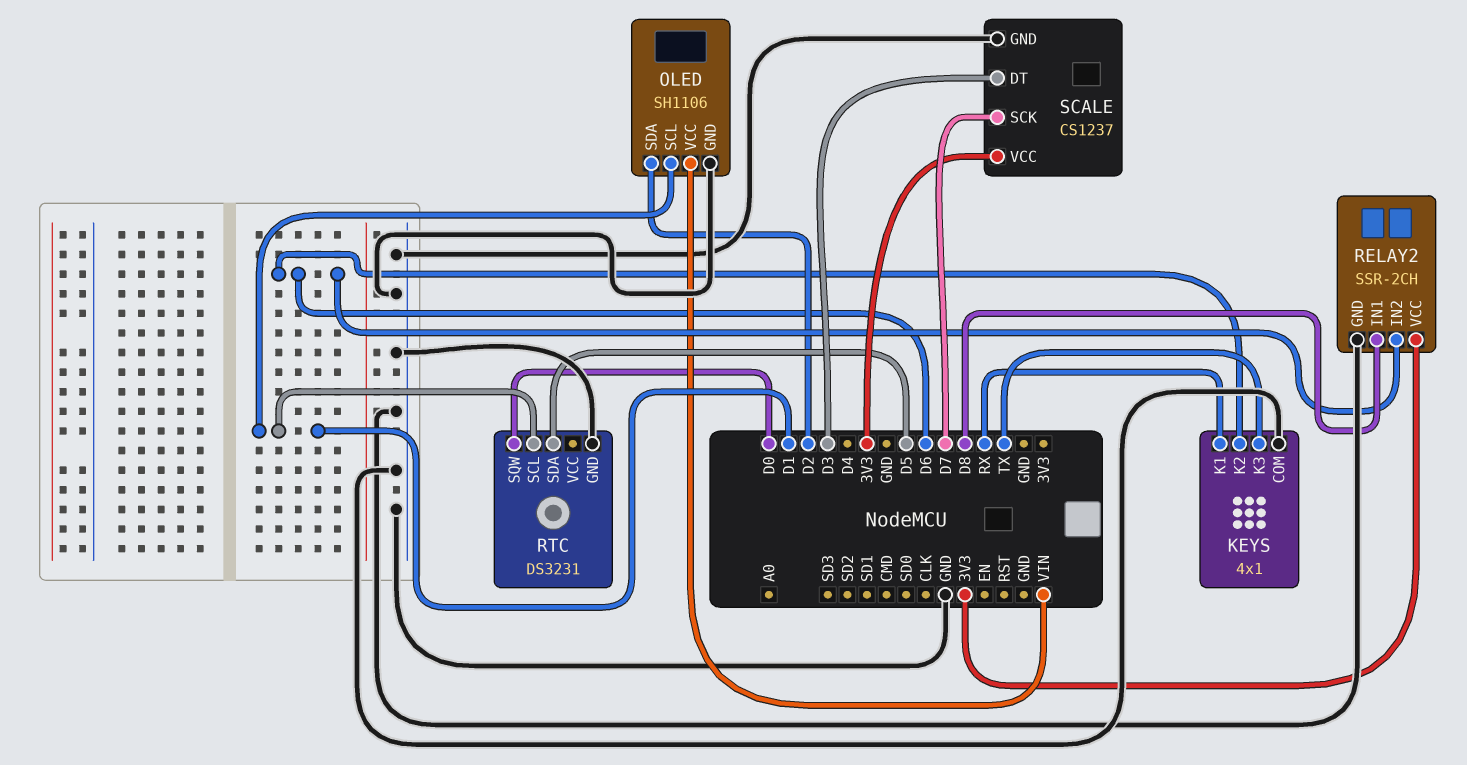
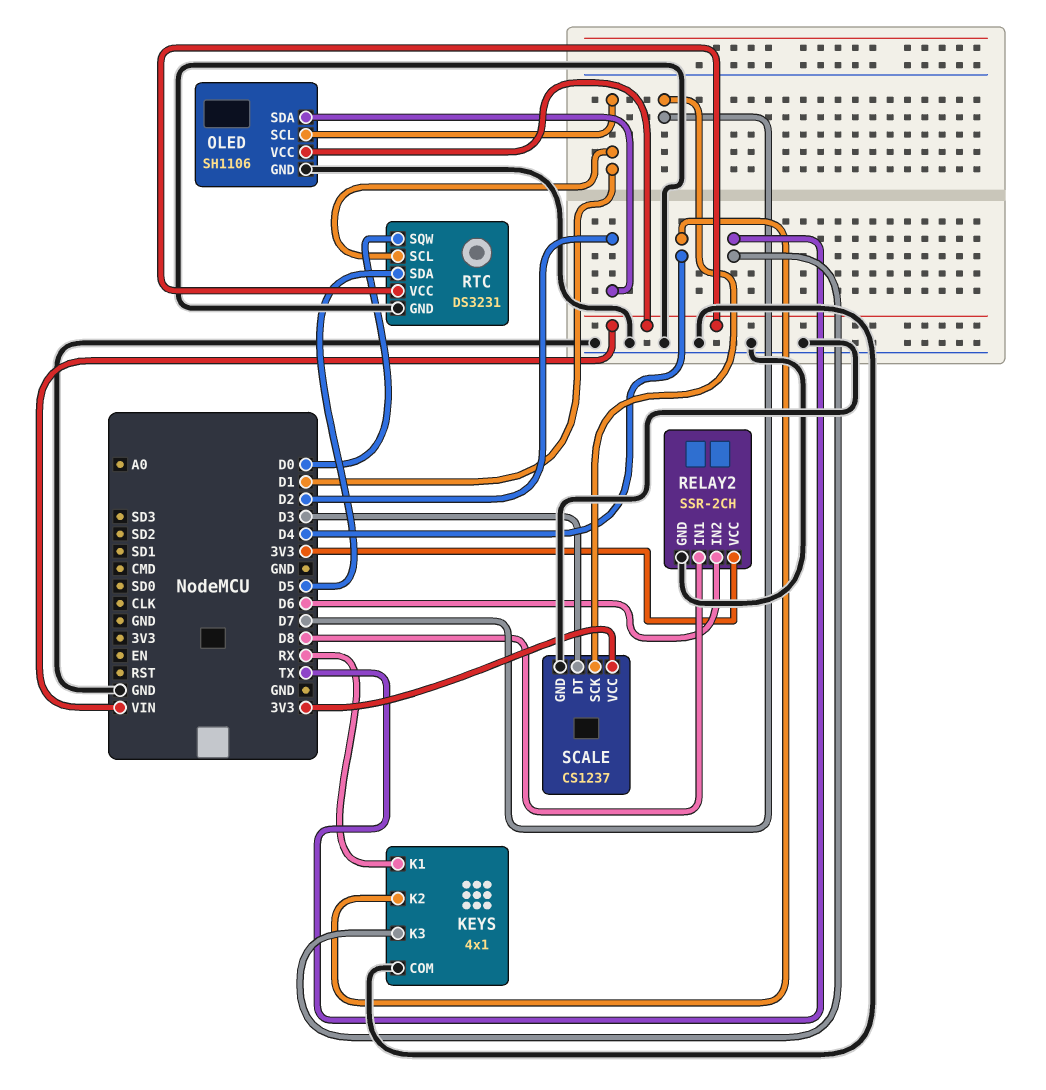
KEYS pin K2: D6 -> D4
RTC pin VCC: none -> VIN

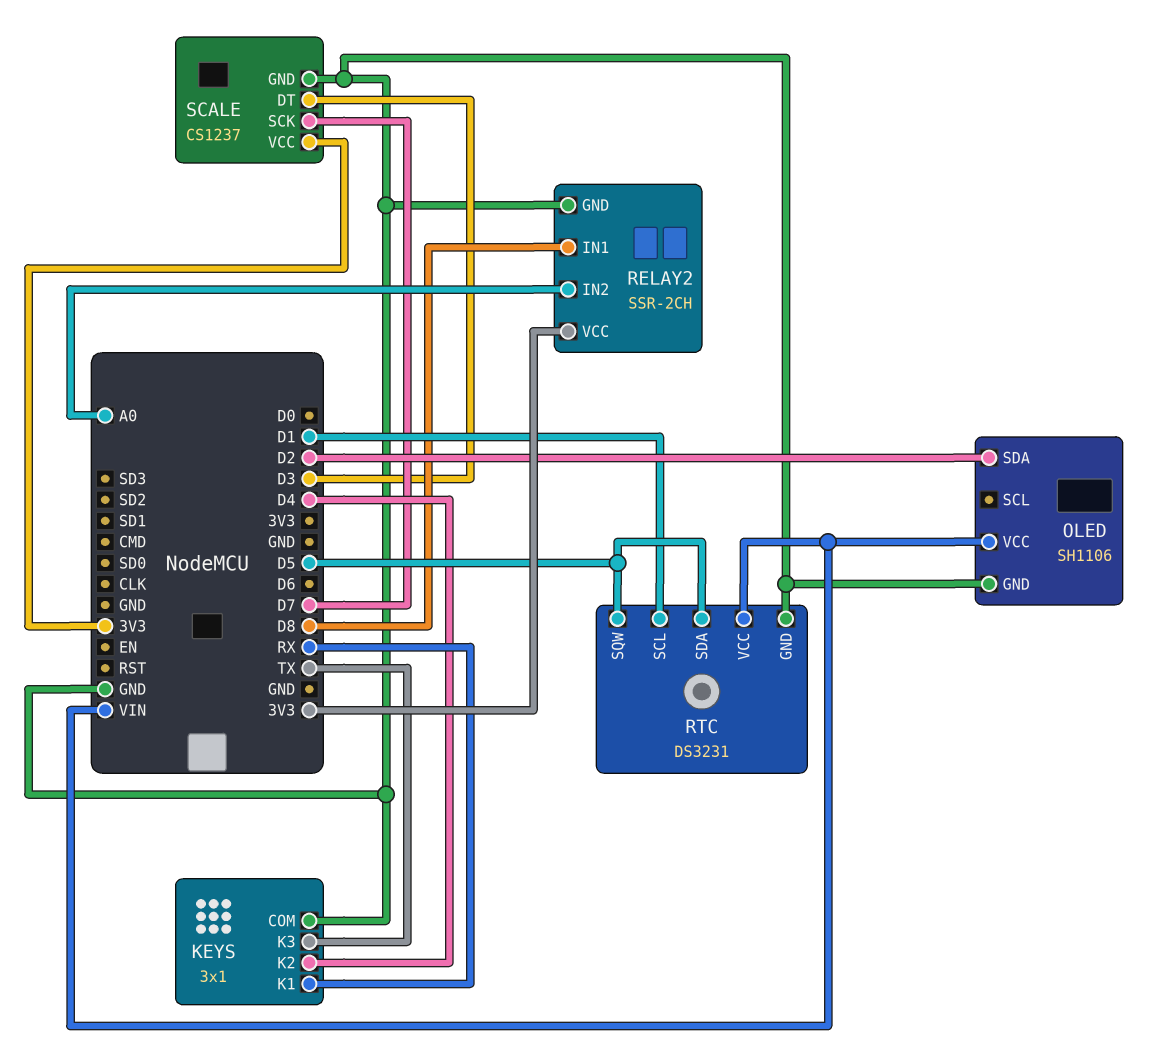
KEYS: 4x1 -> 3x1
OLED pin SCL: D1 -> none
RELAY2 pin IN2: D6 -> A0
RTC pin SQW: D0 -> D5

